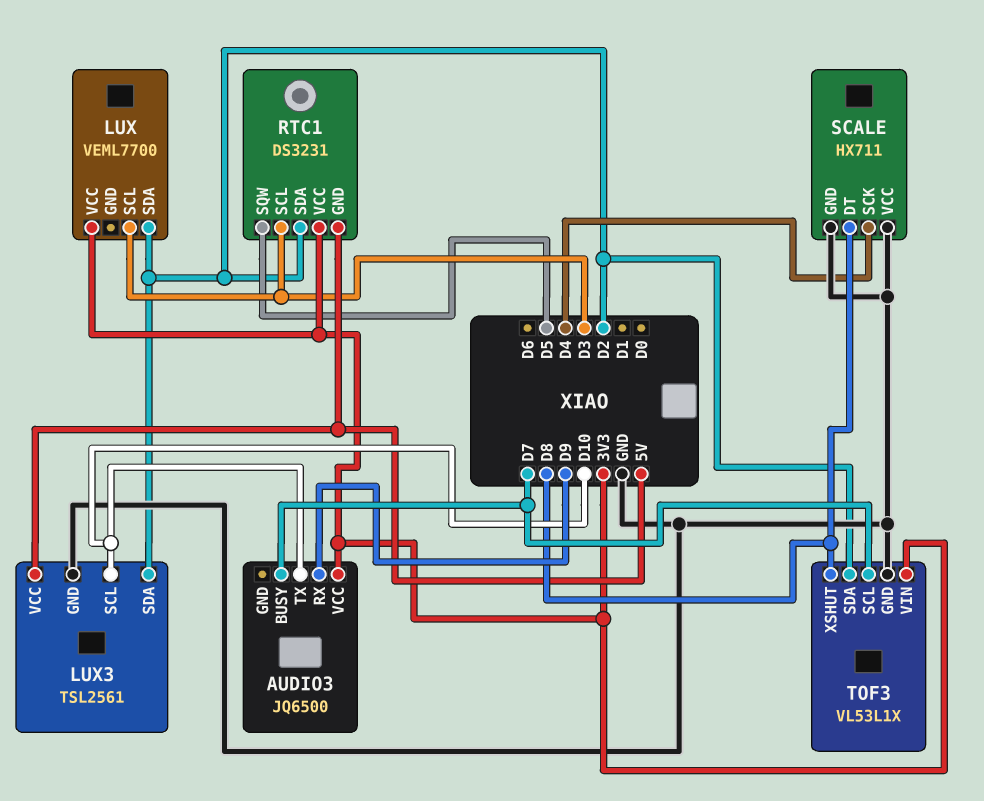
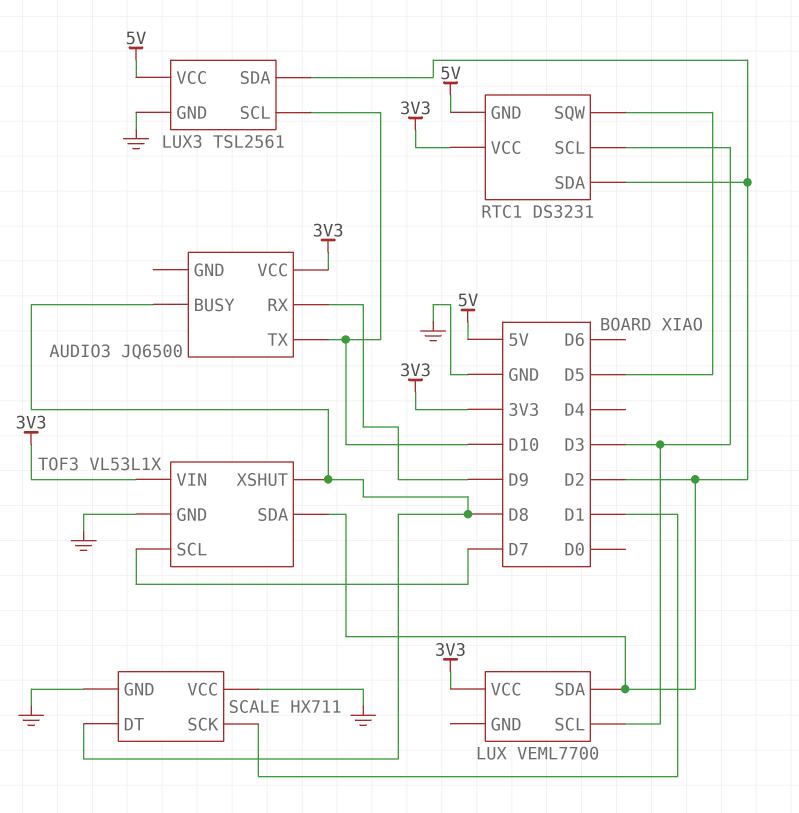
AUDIO3 pin BUSY: D7 -> D8
SCALE pin SCK: D4 -> D1

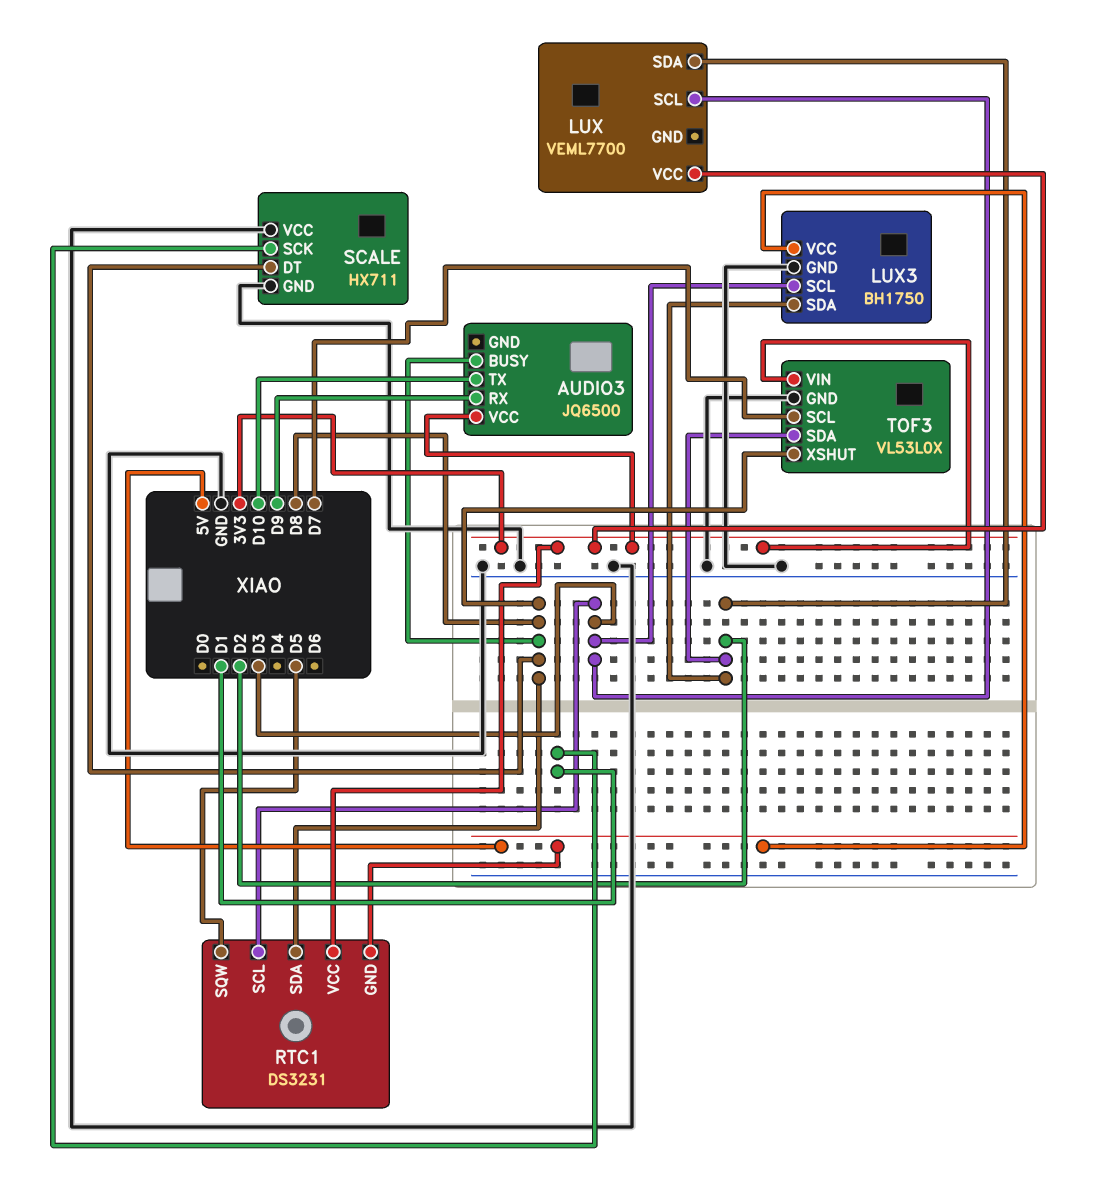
LUX3: TSL2561 -> BH1750
LUX3 pin SCL: D10 -> D3
RTC1 pin SDA: D2 -> D8
TOF3: VL53L1X -> VL53L0X

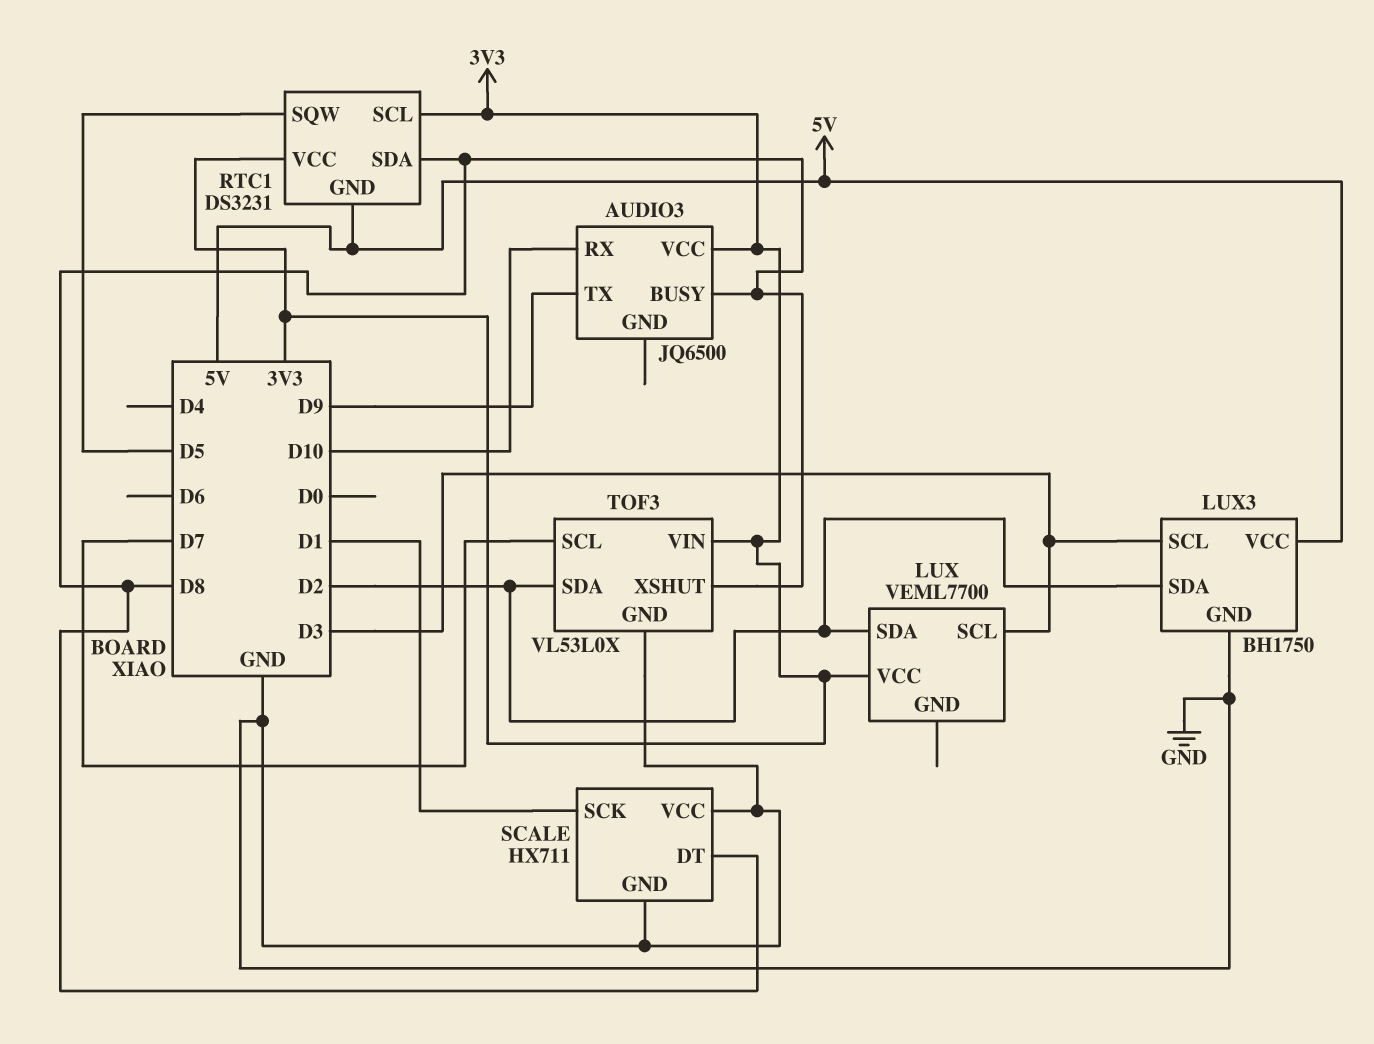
AUDIO3 pin RX: D9 -> D10
AUDIO3 pin TX: D10 -> D9
RTC1 pin SCL: D3 -> 3V3

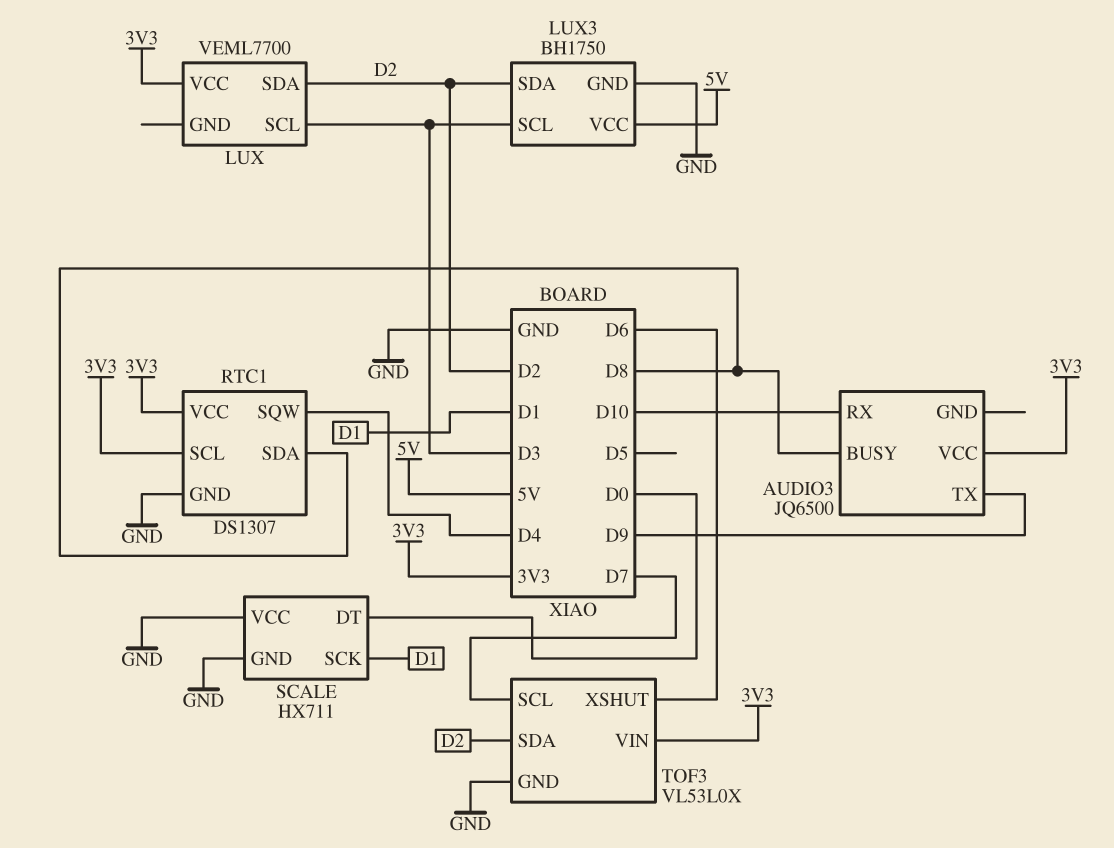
RTC1: DS3231 -> DS1307
RTC1 pin GND: 5V -> GND
RTC1 pin SQW: D5 -> D4
SCALE pin DT: D8 -> D0
TOF3 pin XSHUT: D8 -> D6

